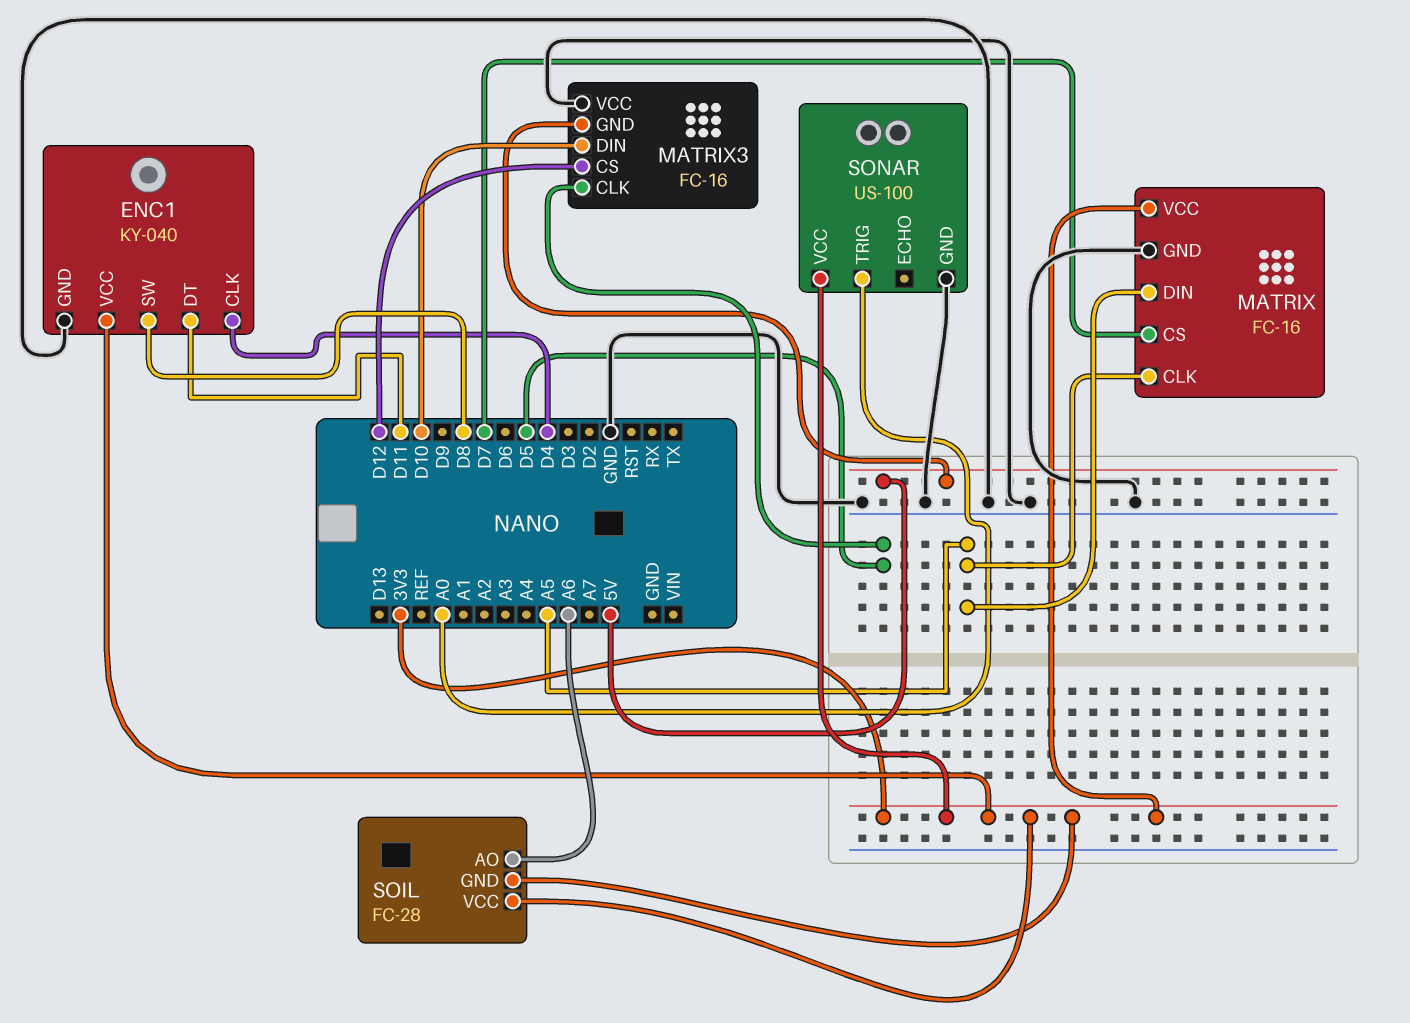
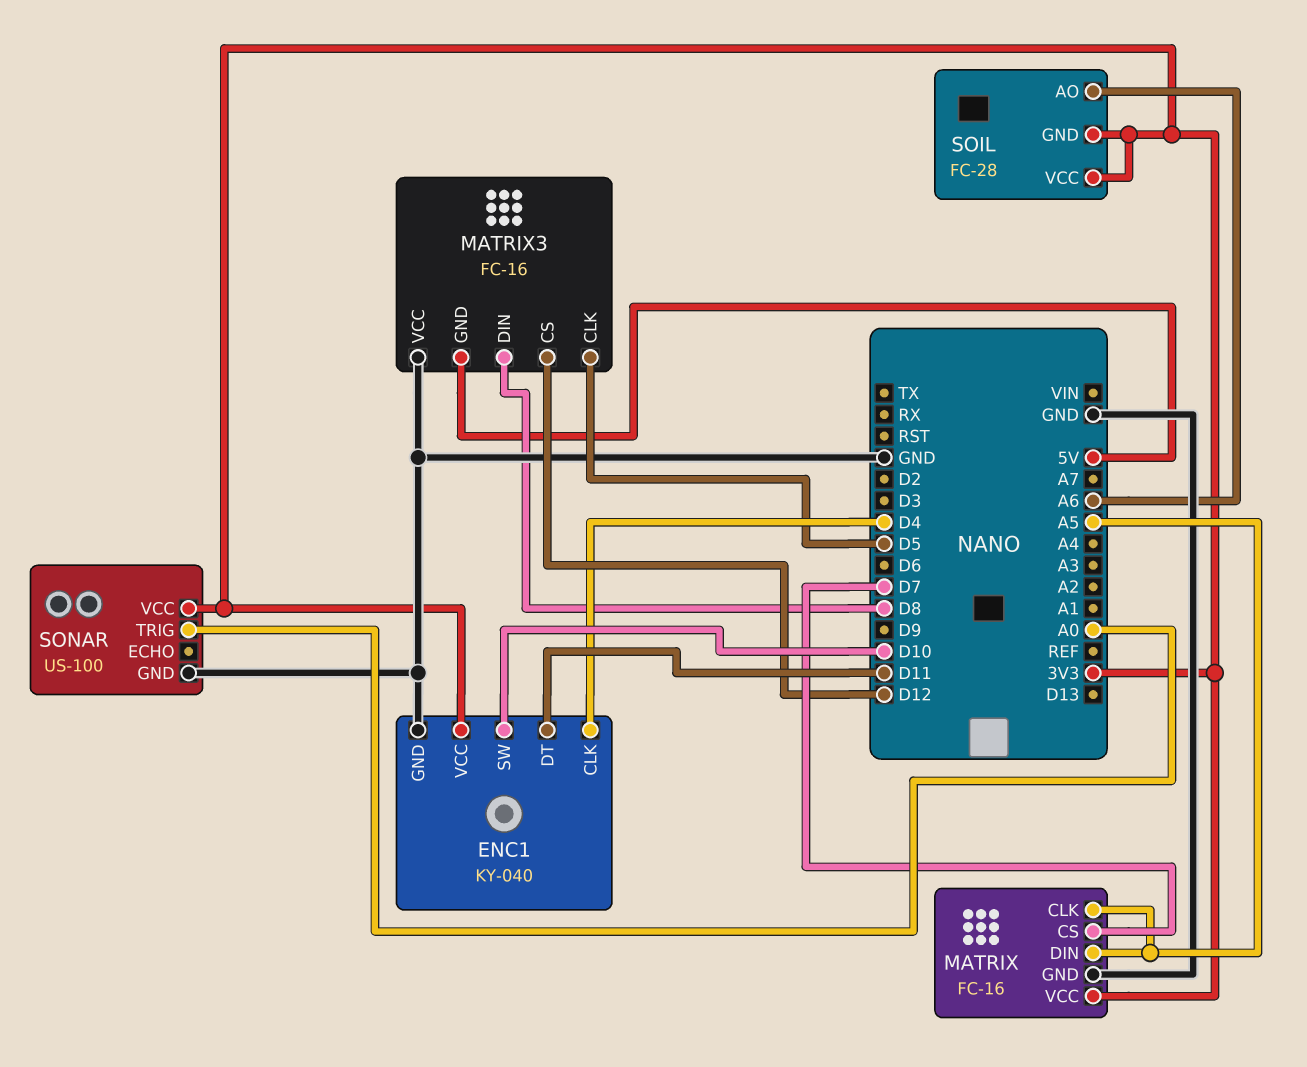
ENC1 pin SW: D8 -> D10
MATRIX3 pin DIN: D10 -> D8

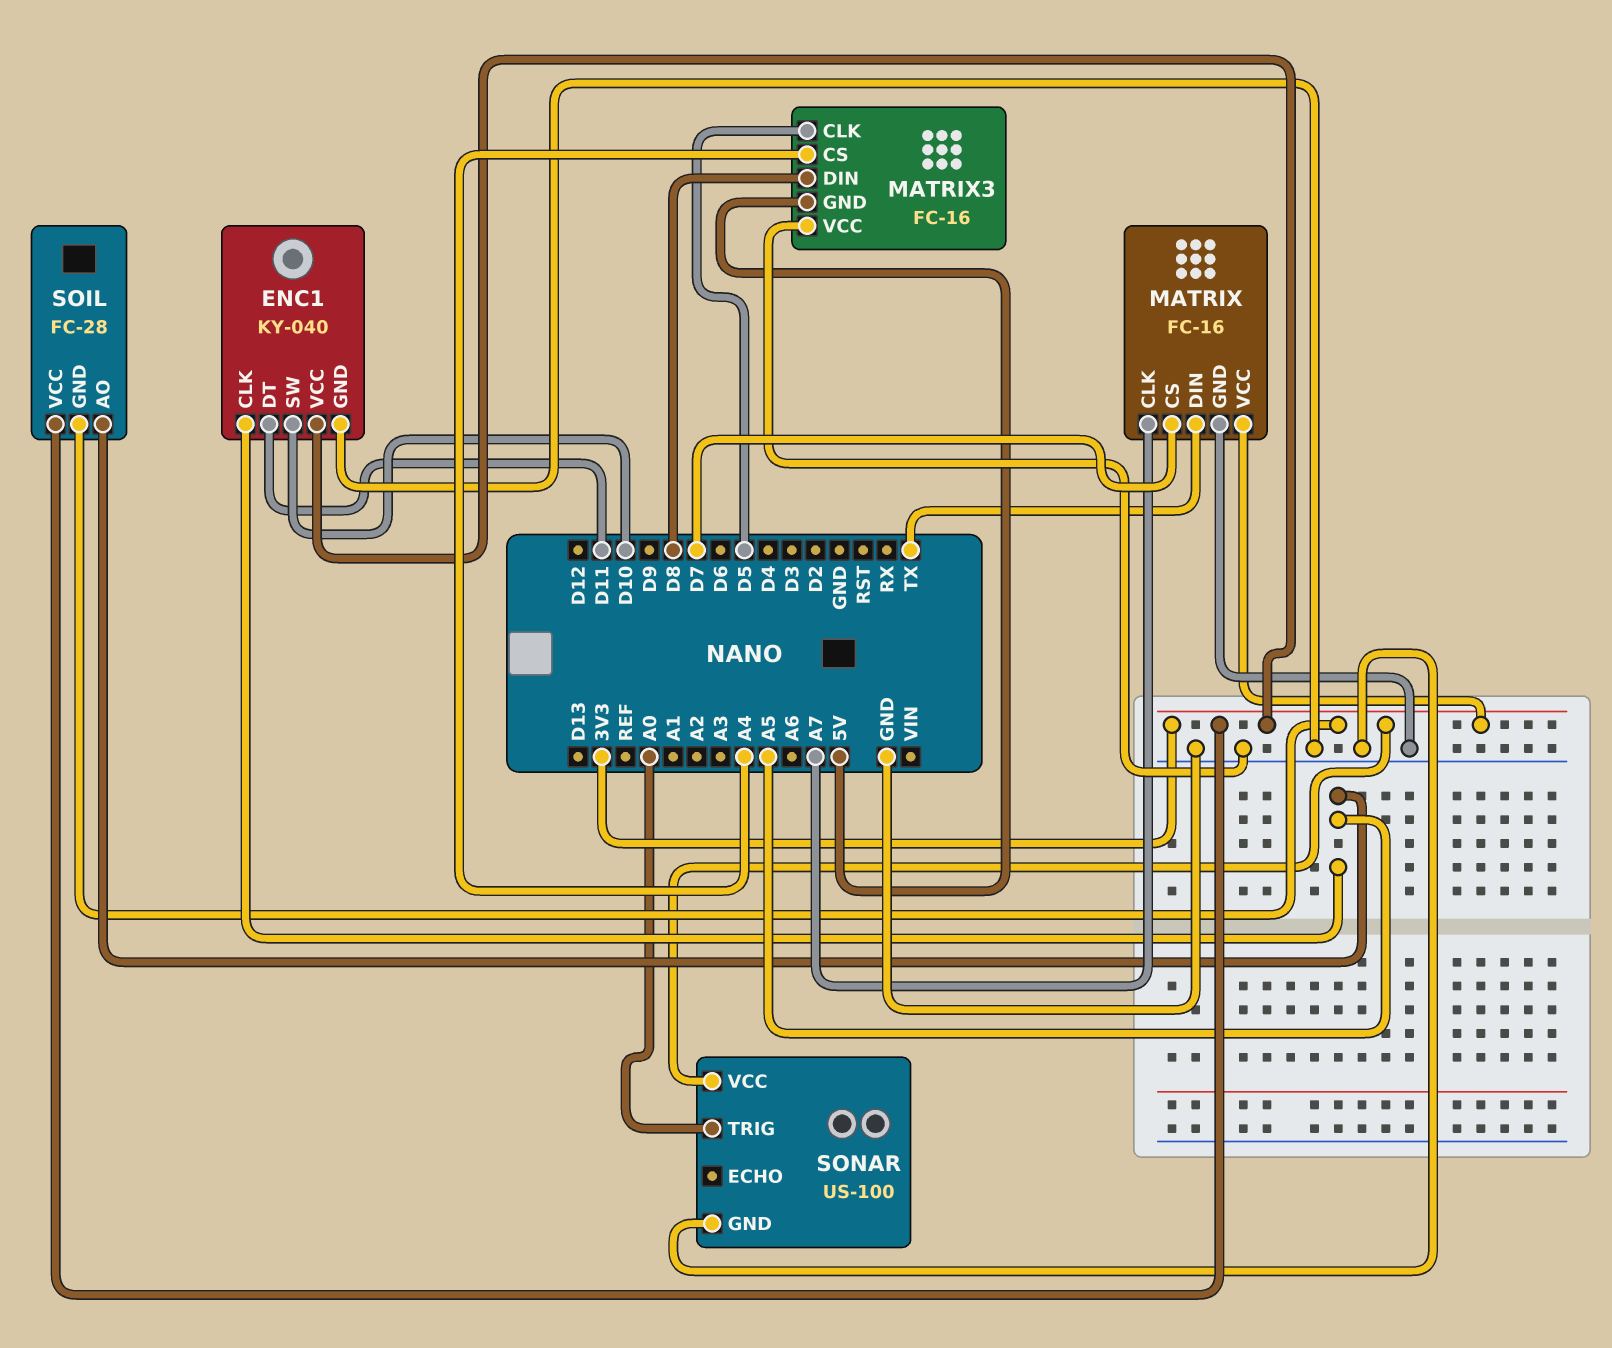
ENC1 pin CLK: D4 -> A5
MATRIX pin CLK: A5 -> A7
MATRIX pin DIN: A5 -> TX
MATRIX3 pin CS: D12 -> A4
SOIL pin AO: A6 -> A5

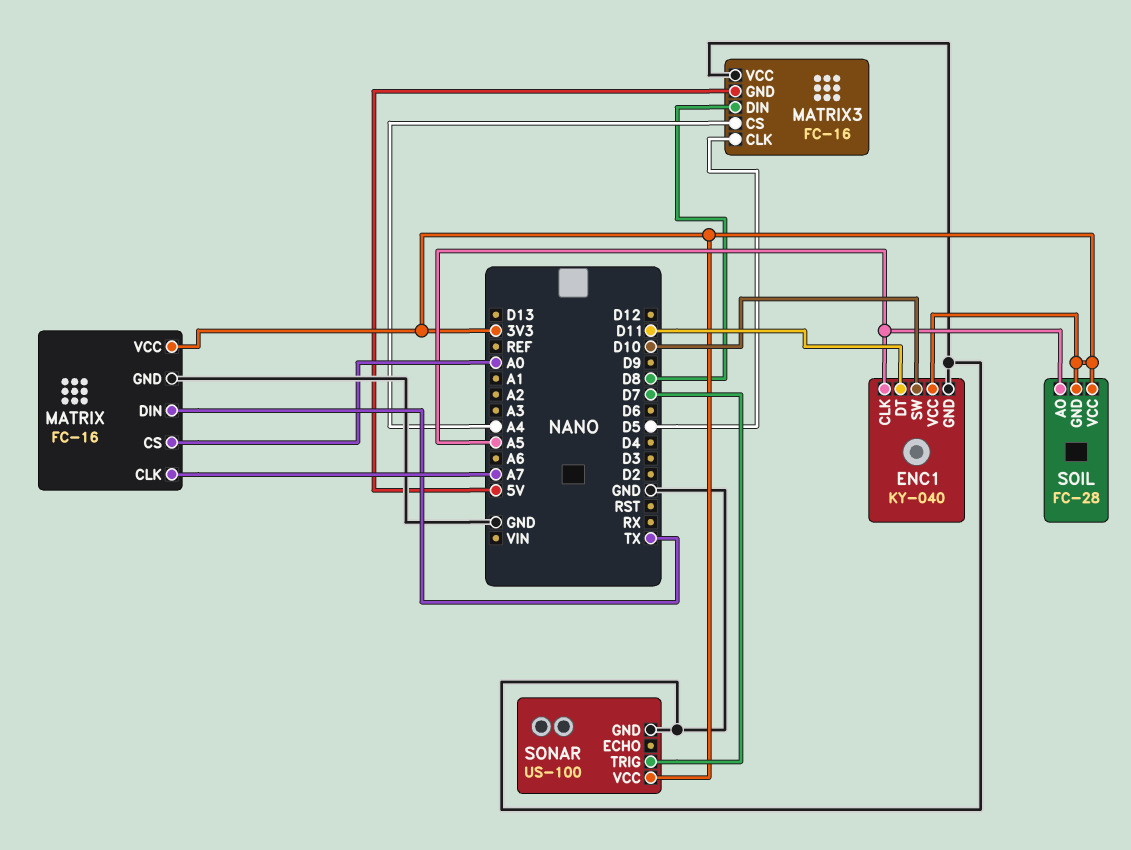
MATRIX pin CS: D7 -> A0
SONAR pin TRIG: A0 -> D7

